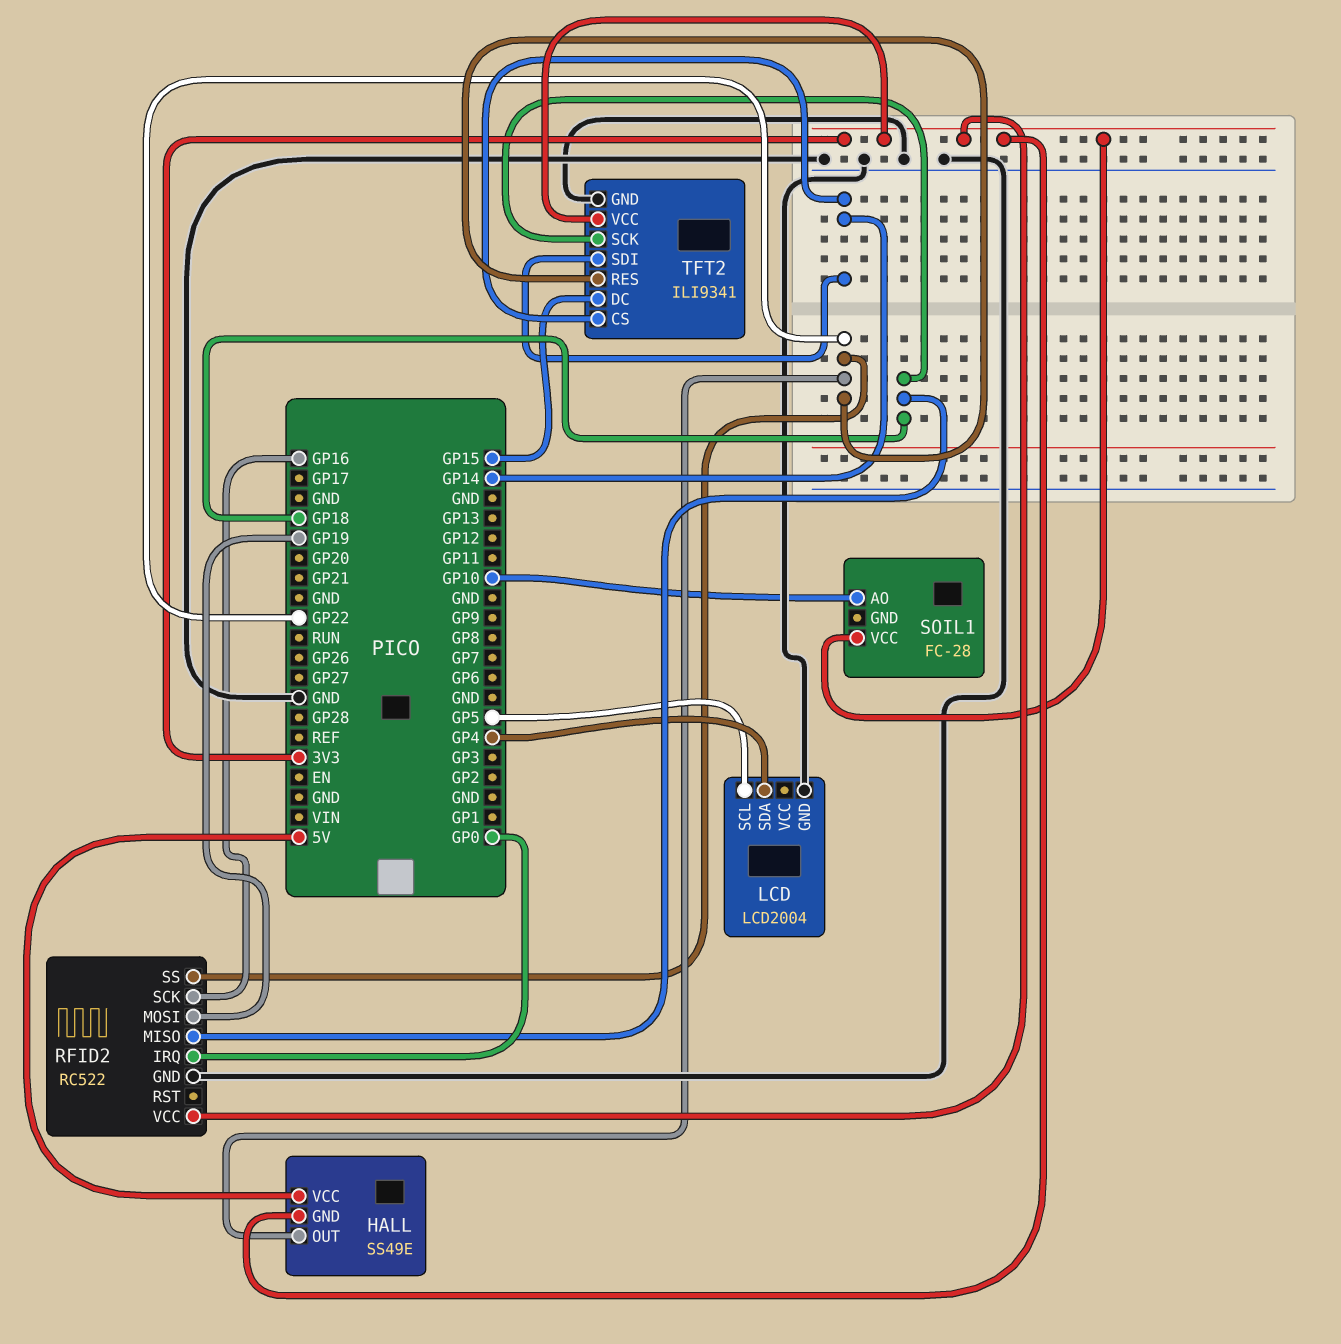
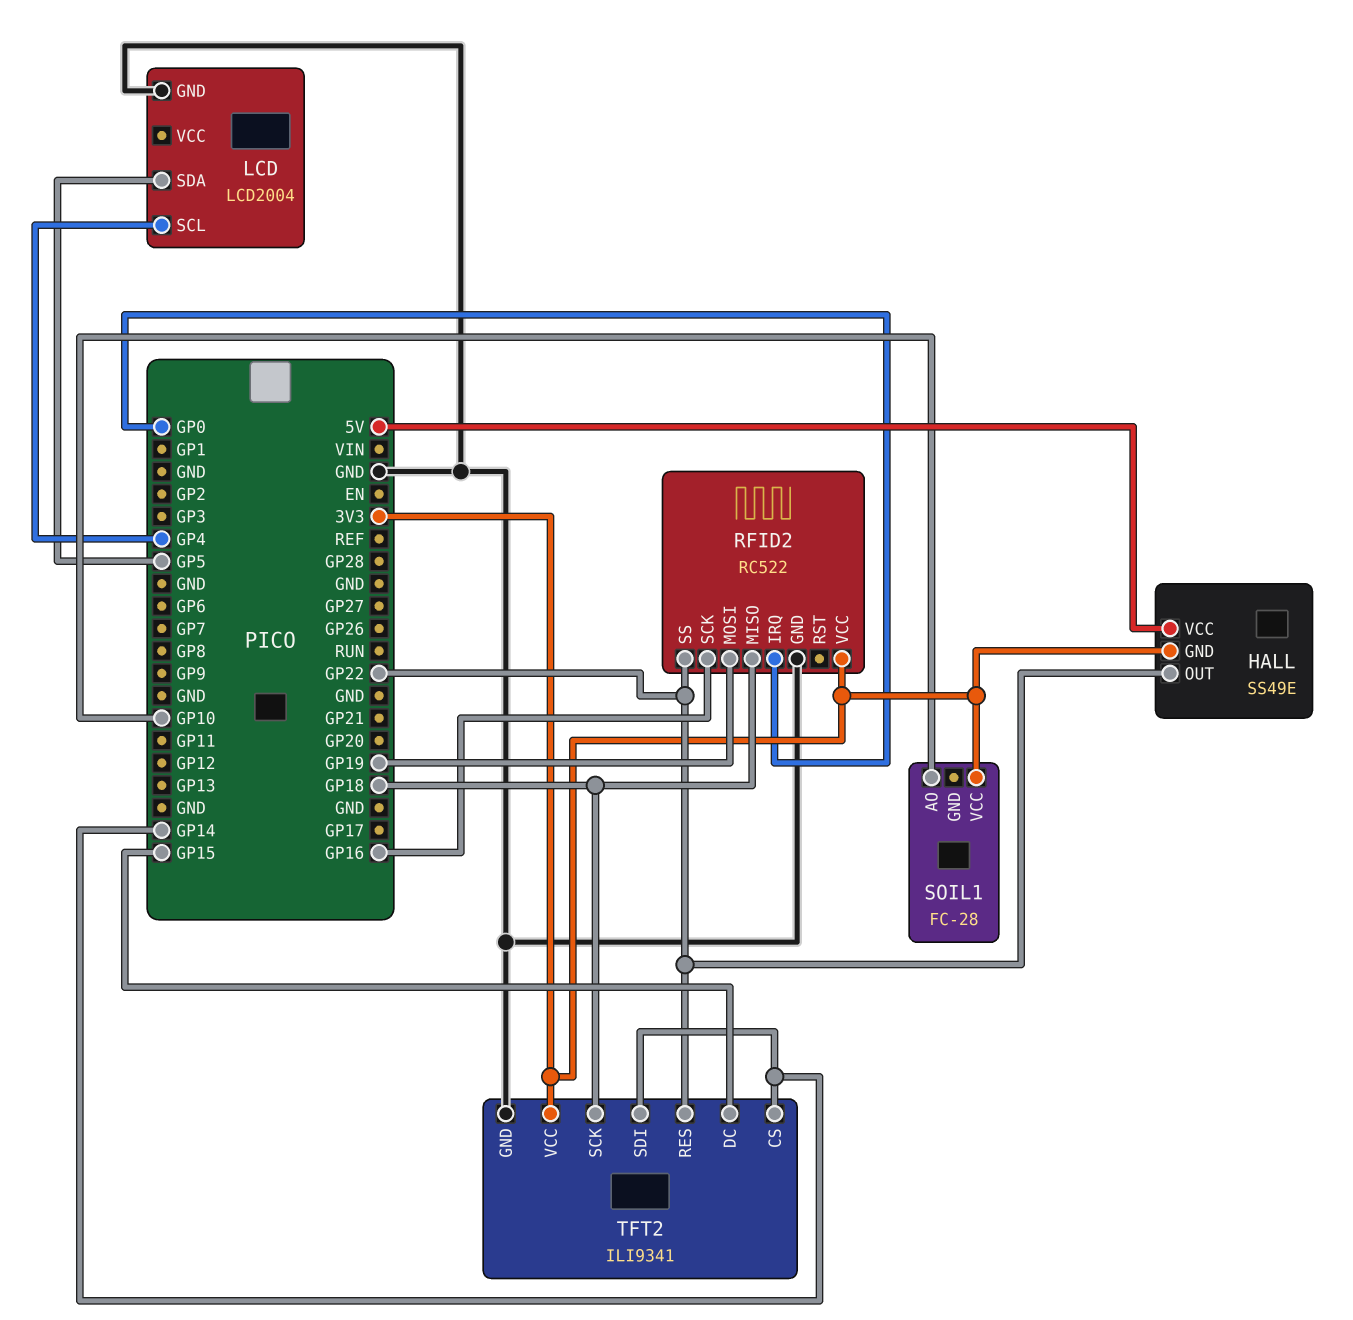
LCD pin SCL: GP5 -> GP4
LCD pin SDA: GP4 -> GP5

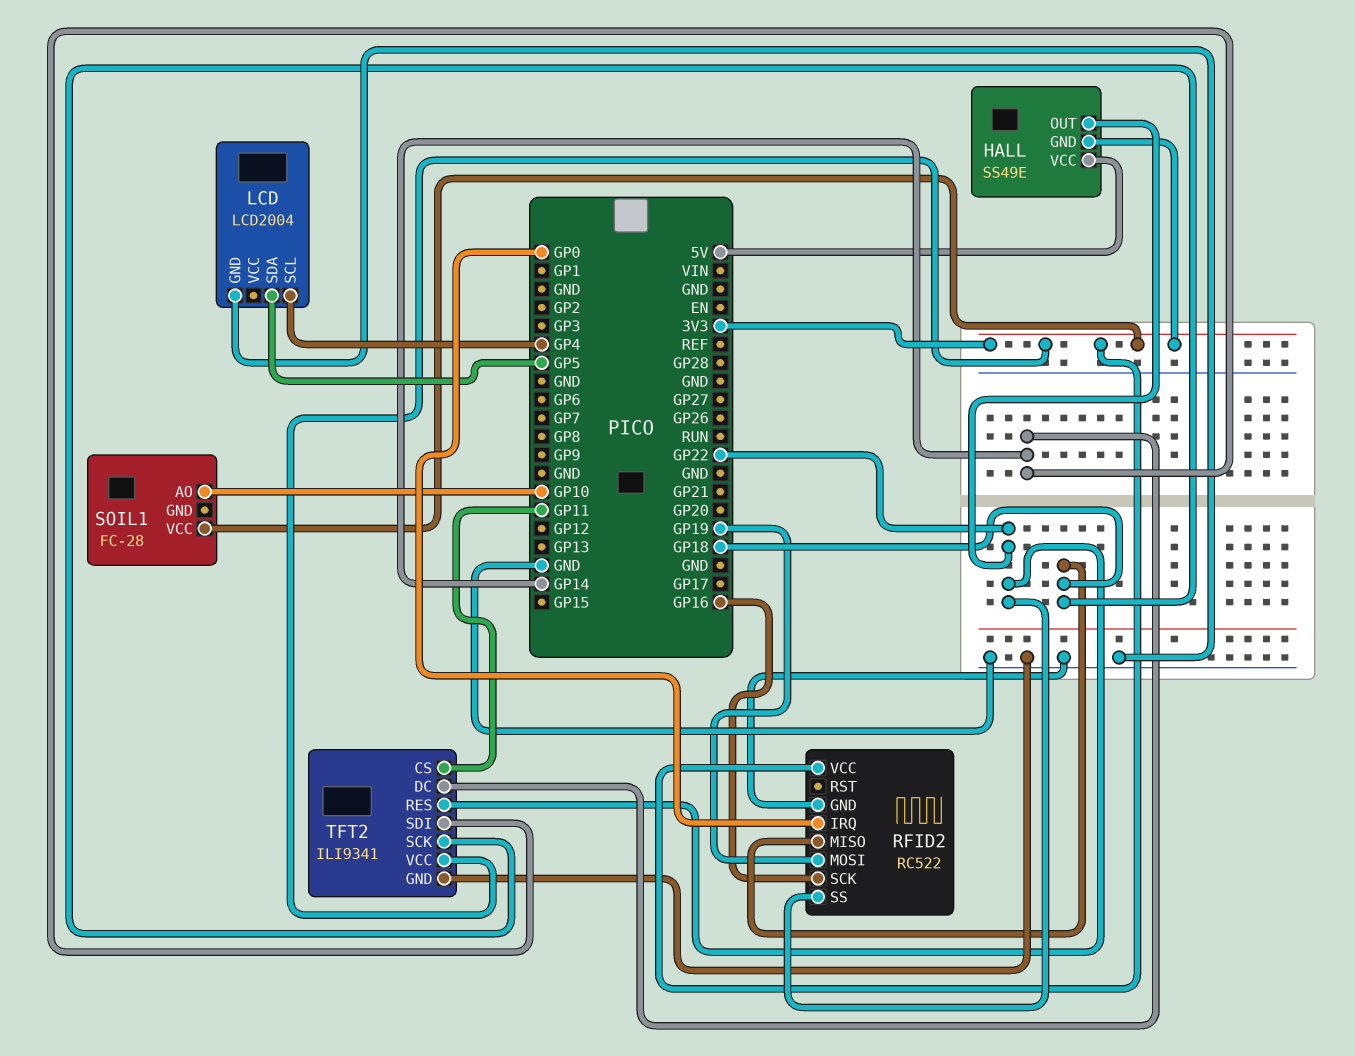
TFT2 pin CS: GP14 -> GP11
TFT2 pin DC: GP15 -> GP14

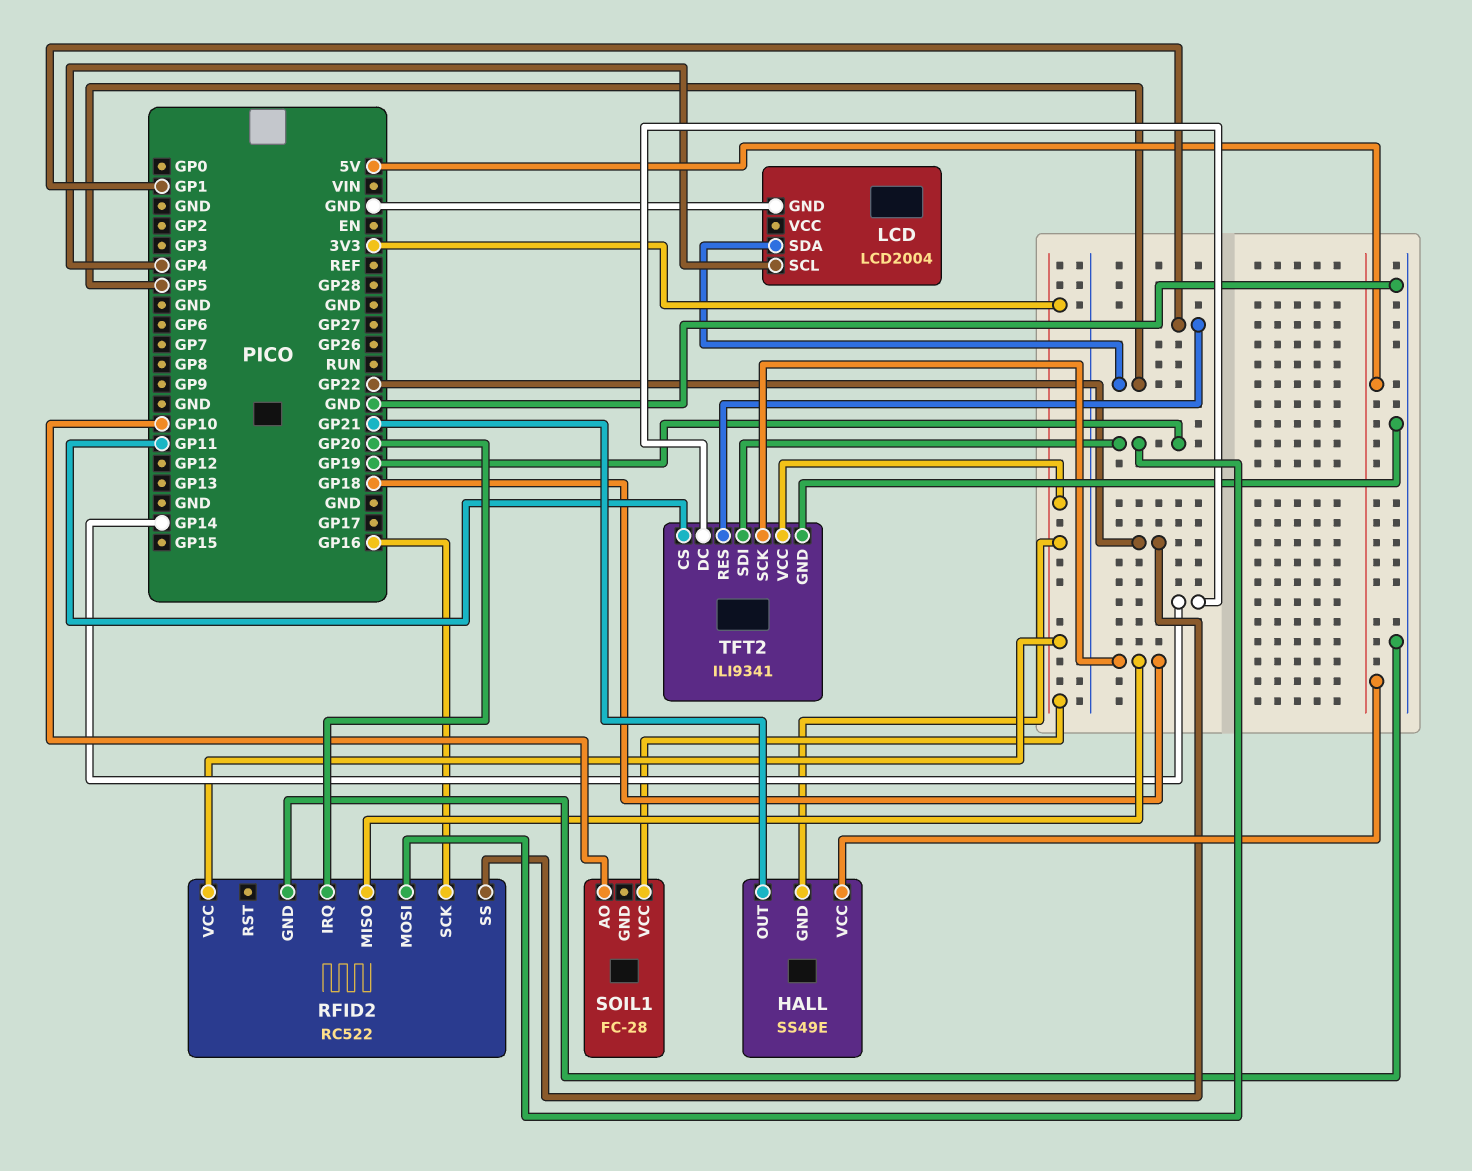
HALL pin OUT: GP22 -> GP21
RFID2 pin IRQ: GP0 -> GP20
TFT2 pin RES: GP22 -> GP1
TFT2 pin SDI: GP14 -> GP19

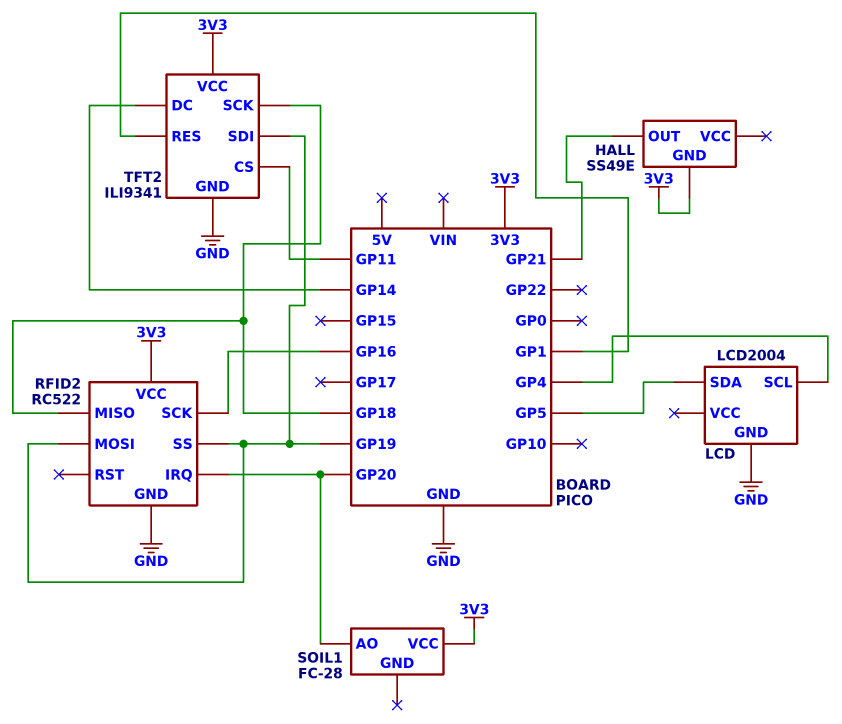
HALL pin VCC: 5V -> none
RFID2 pin SS: GP22 -> GP19
SOIL1 pin AO: GP10 -> GP20

